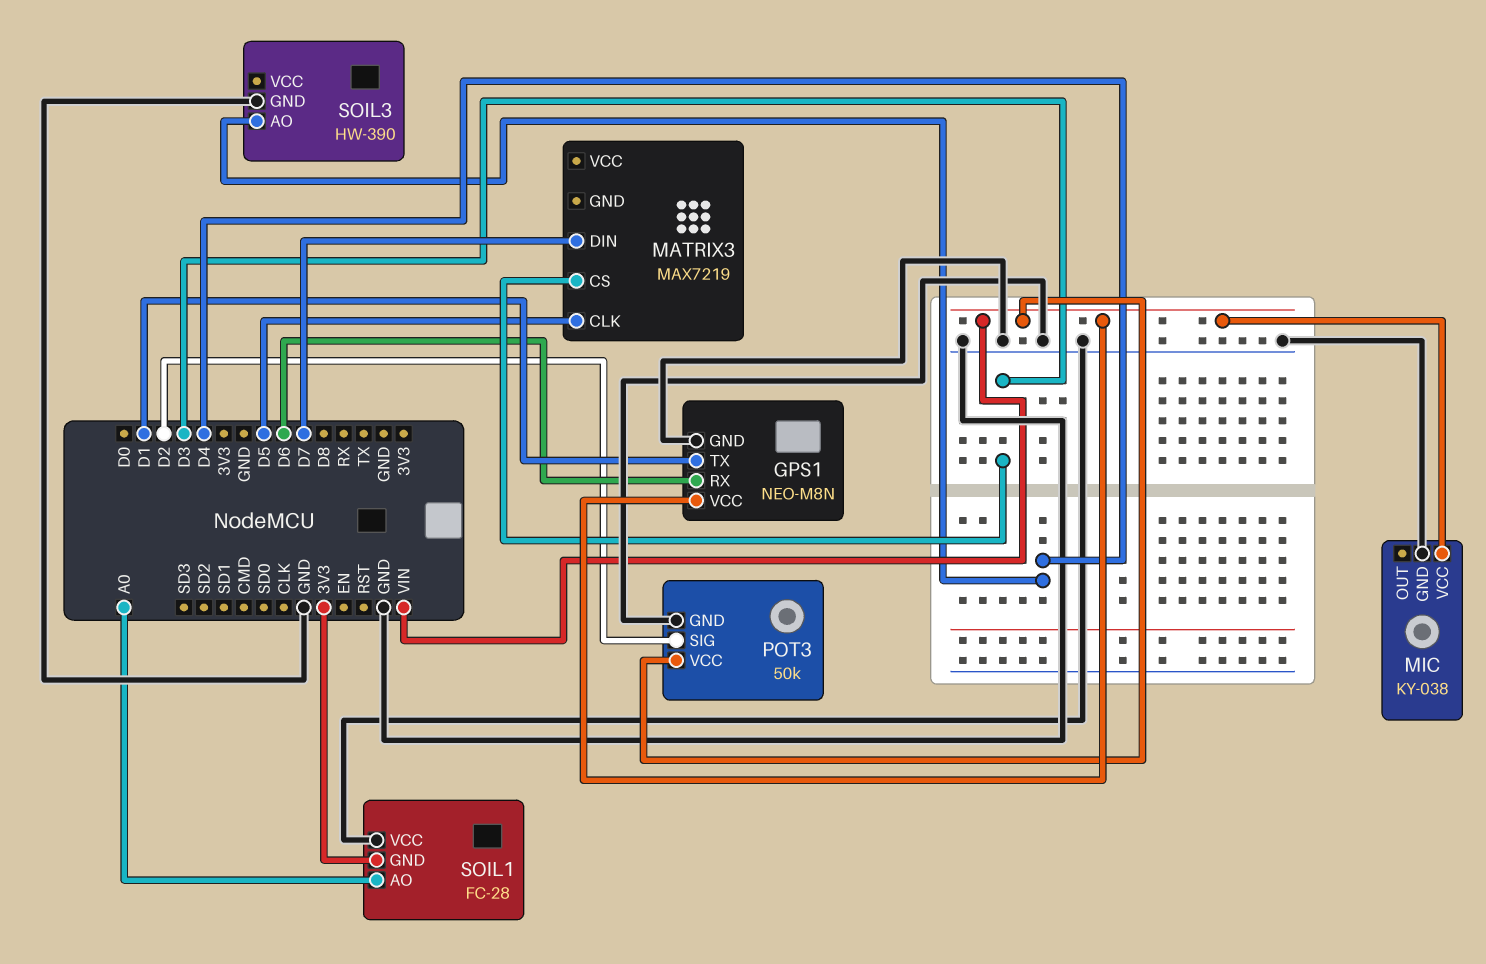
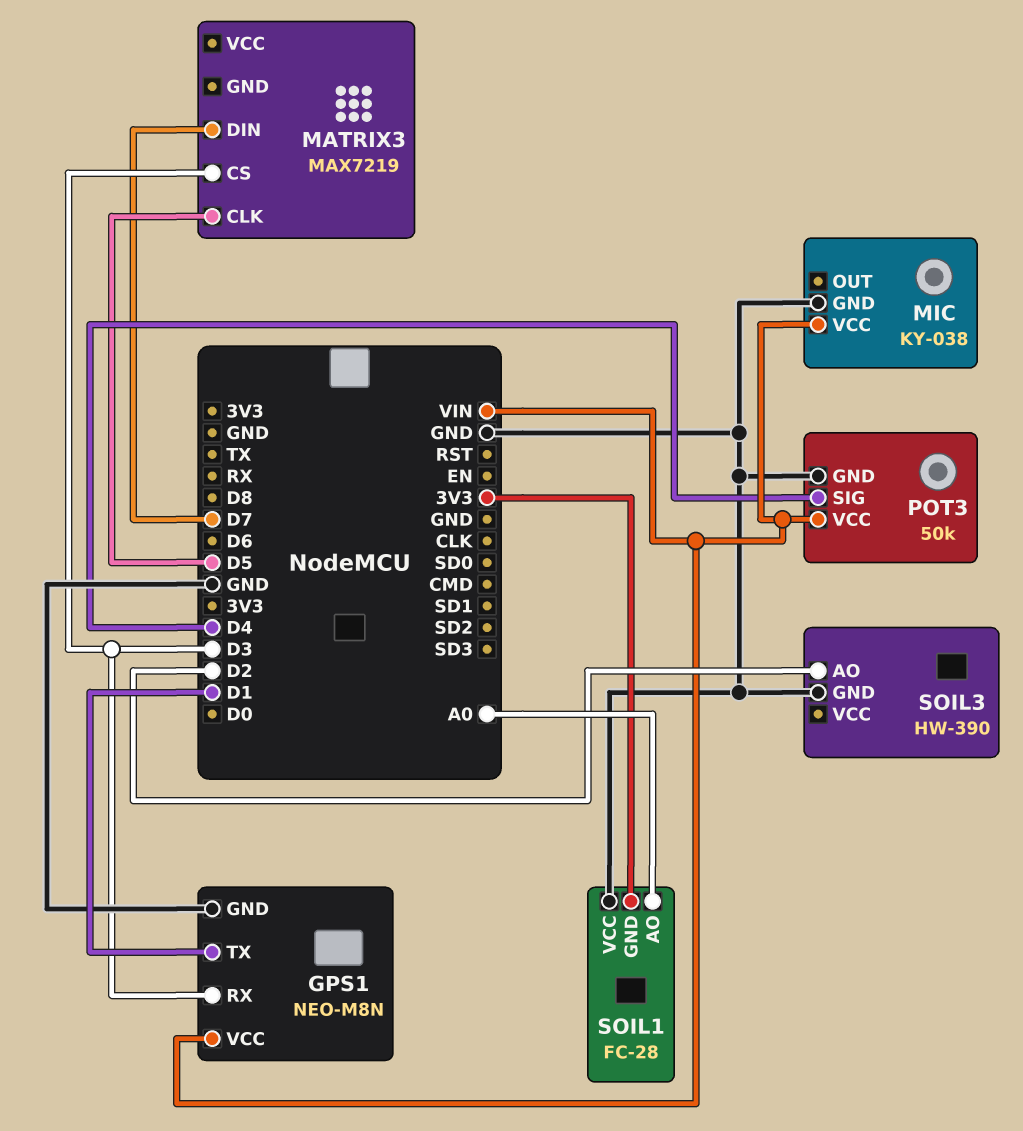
GPS1 pin RX: D6 -> D3
POT3 pin SIG: D2 -> D4
SOIL3 pin AO: D4 -> D2

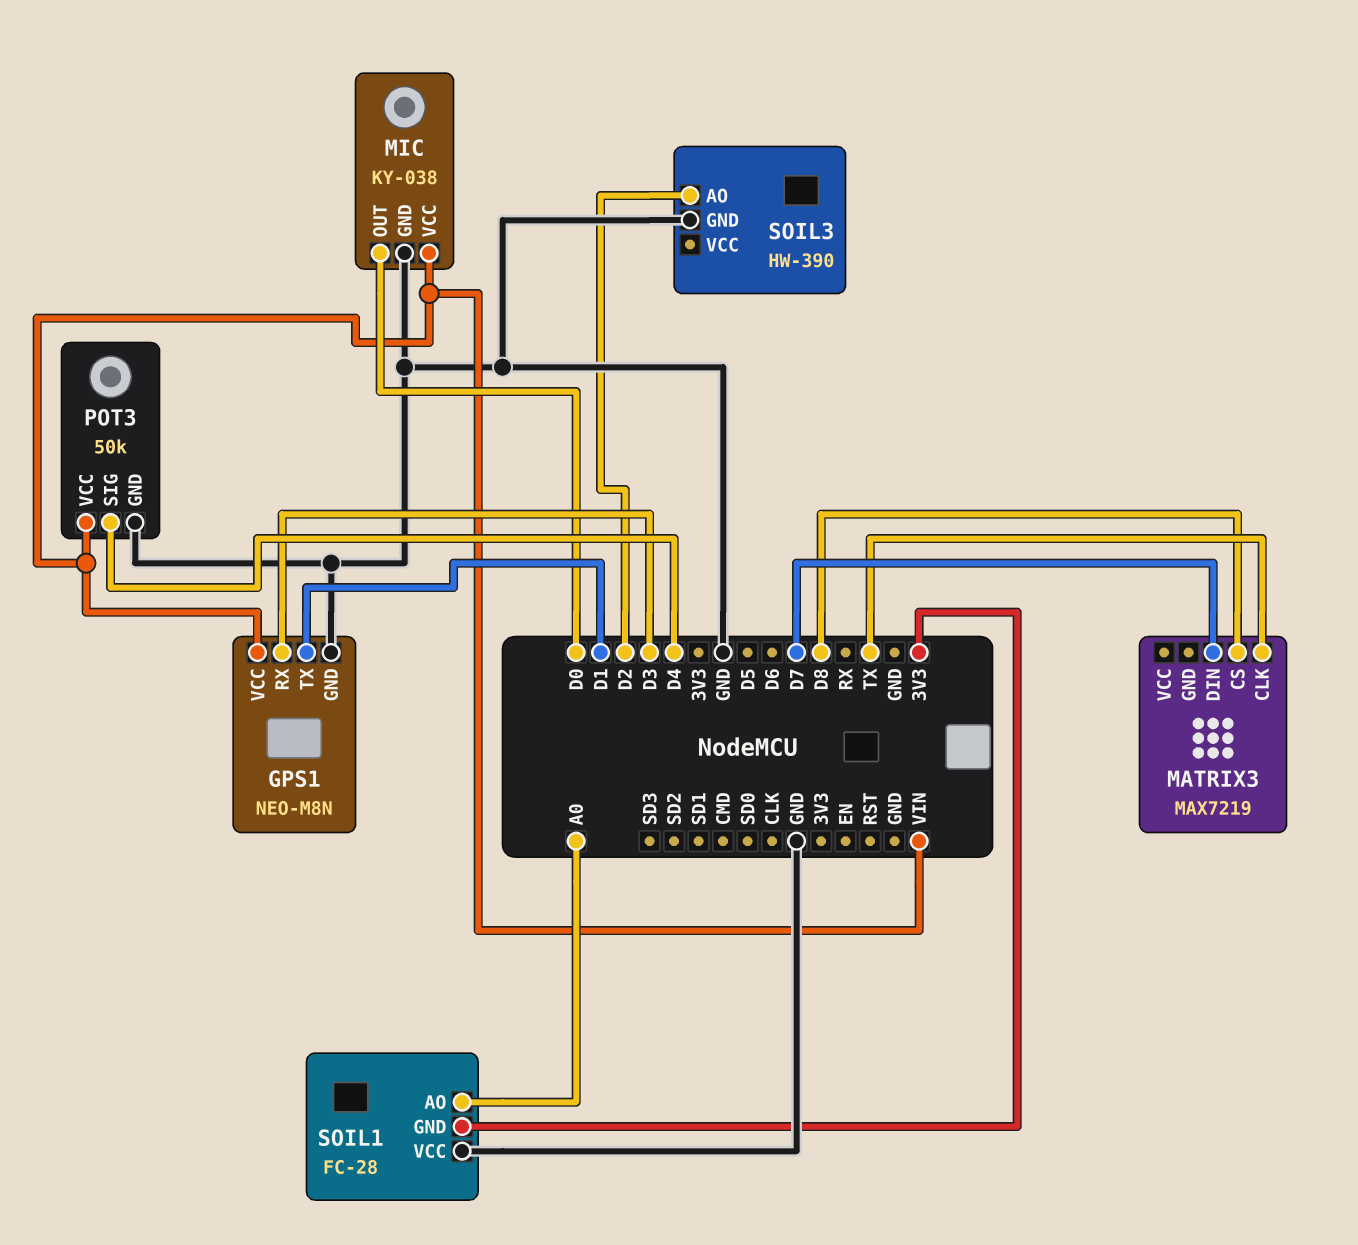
MATRIX3 pin CLK: D5 -> TX
MATRIX3 pin CS: D3 -> D8
MIC pin OUT: none -> D0

